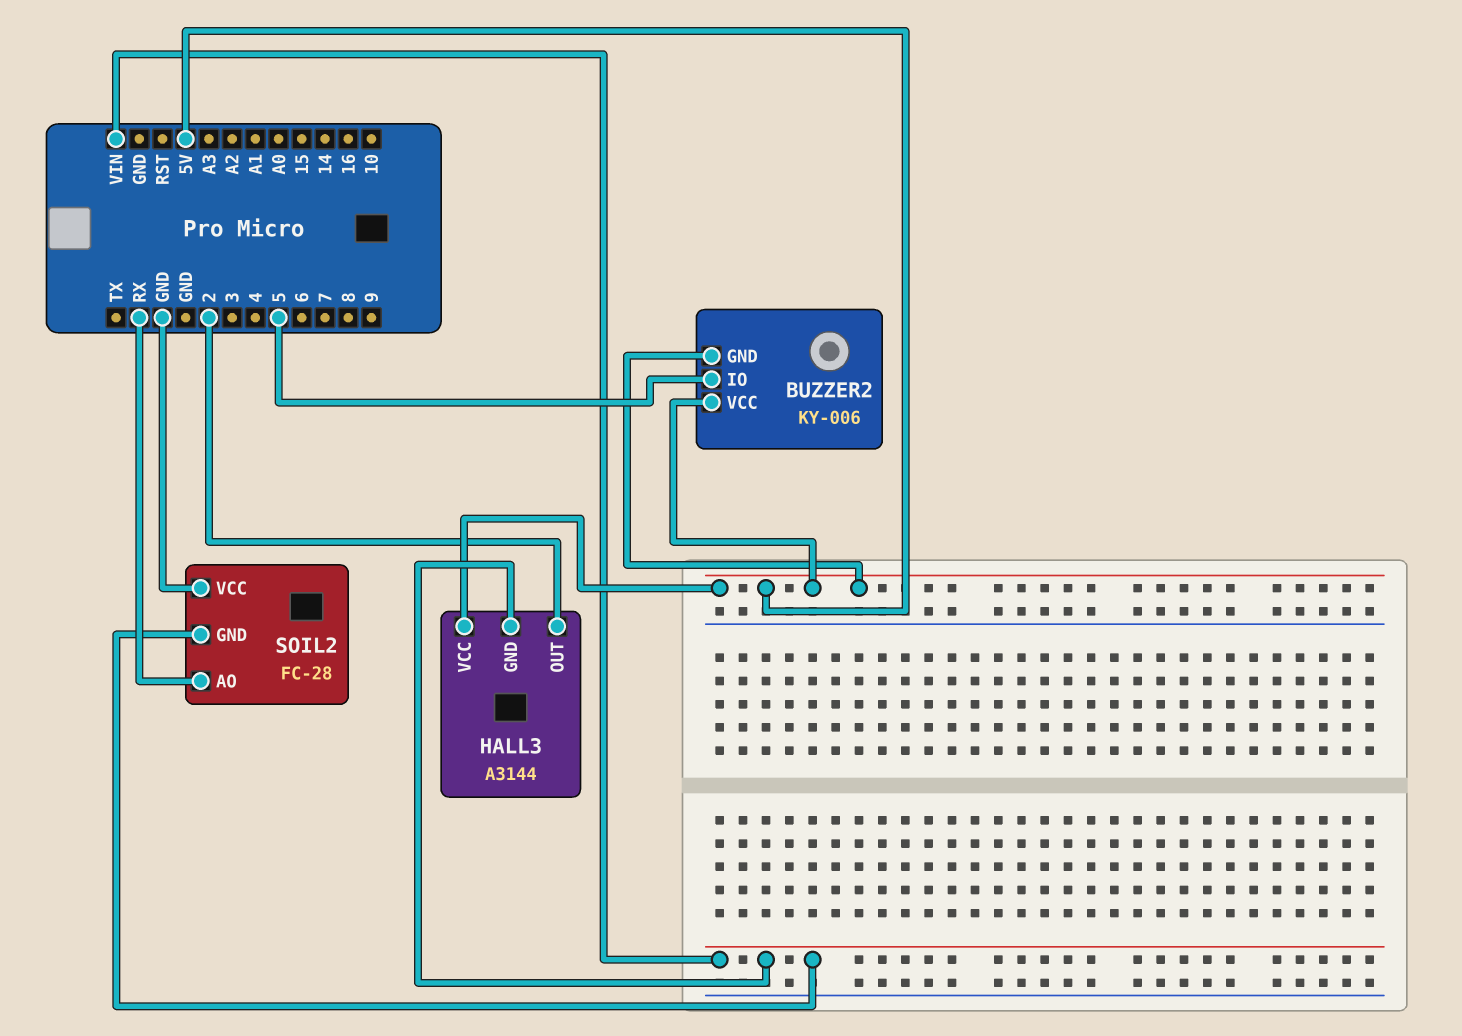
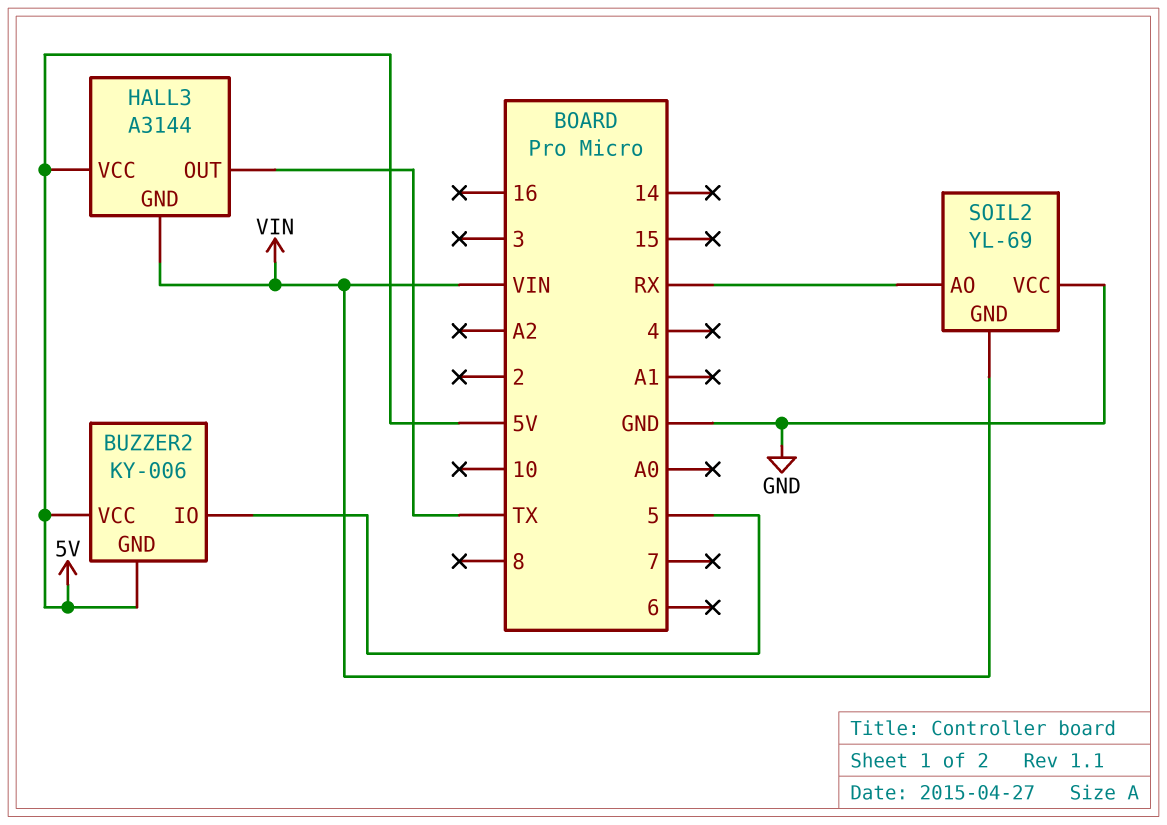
HALL3 pin OUT: 2 -> TX
SOIL2: FC-28 -> YL-69

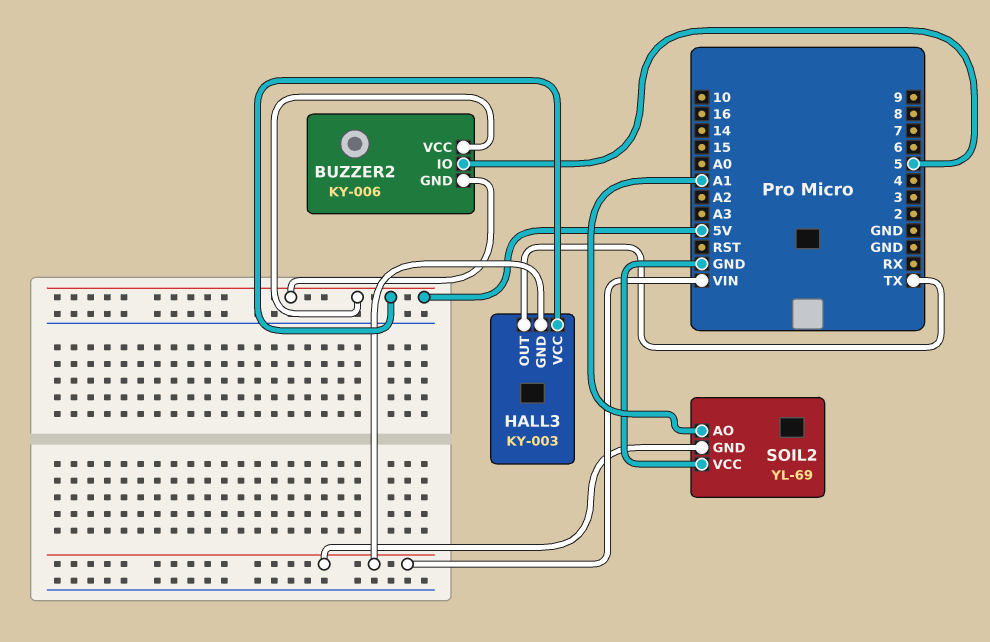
HALL3: A3144 -> KY-003
SOIL2 pin AO: RX -> A1

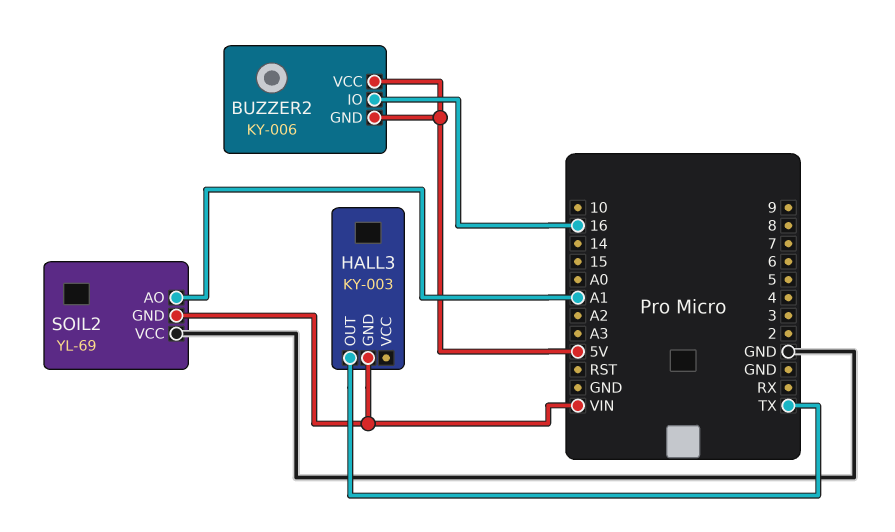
BUZZER2 pin IO: 5 -> 16
HALL3 pin VCC: 5V -> none

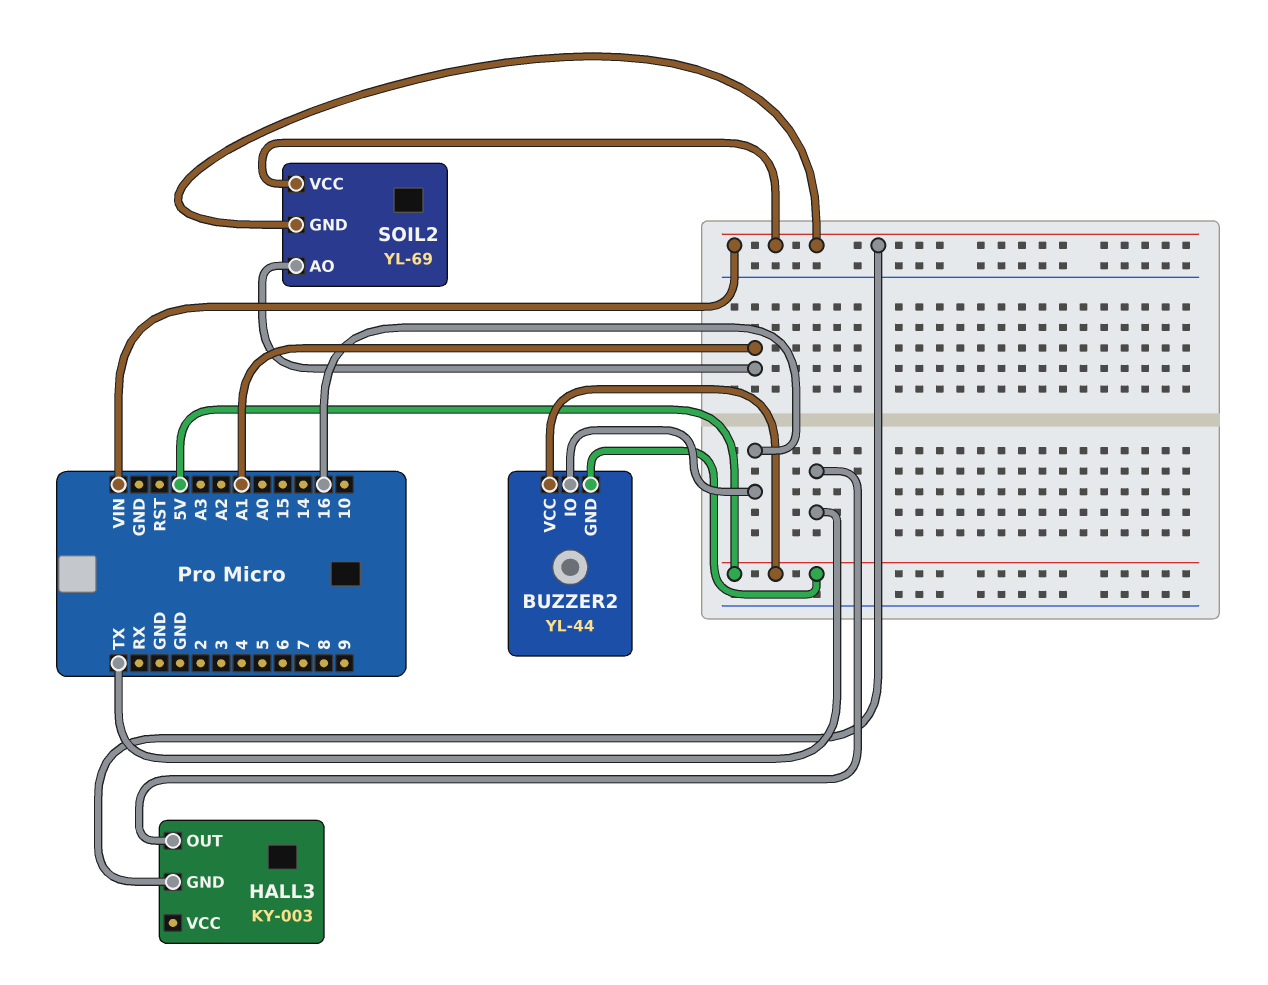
BUZZER2: KY-006 -> YL-44
SOIL2 pin VCC: GND -> VIN

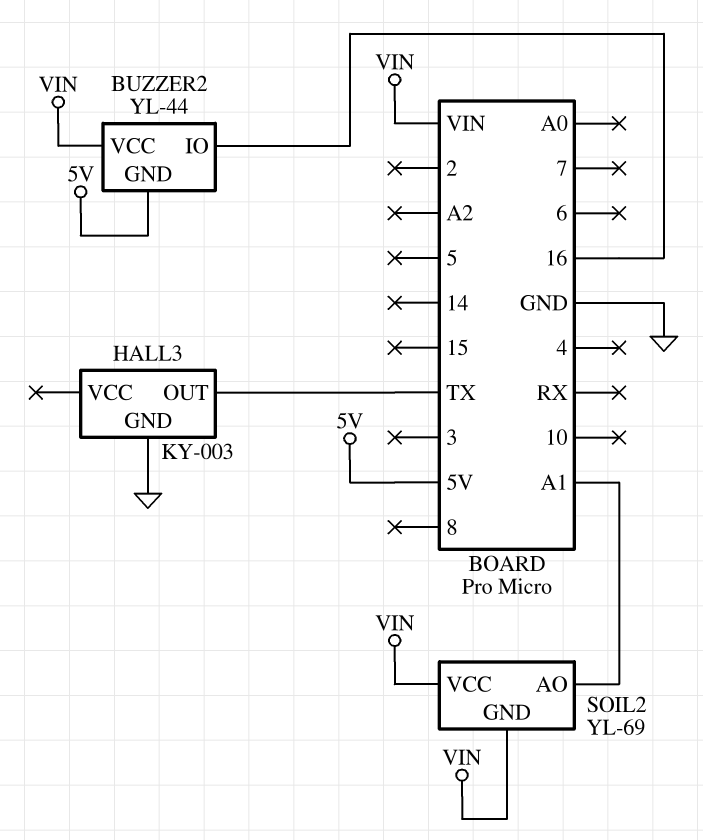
BUZZER2 pin VCC: 5V -> VIN
HALL3 pin GND: VIN -> GND

